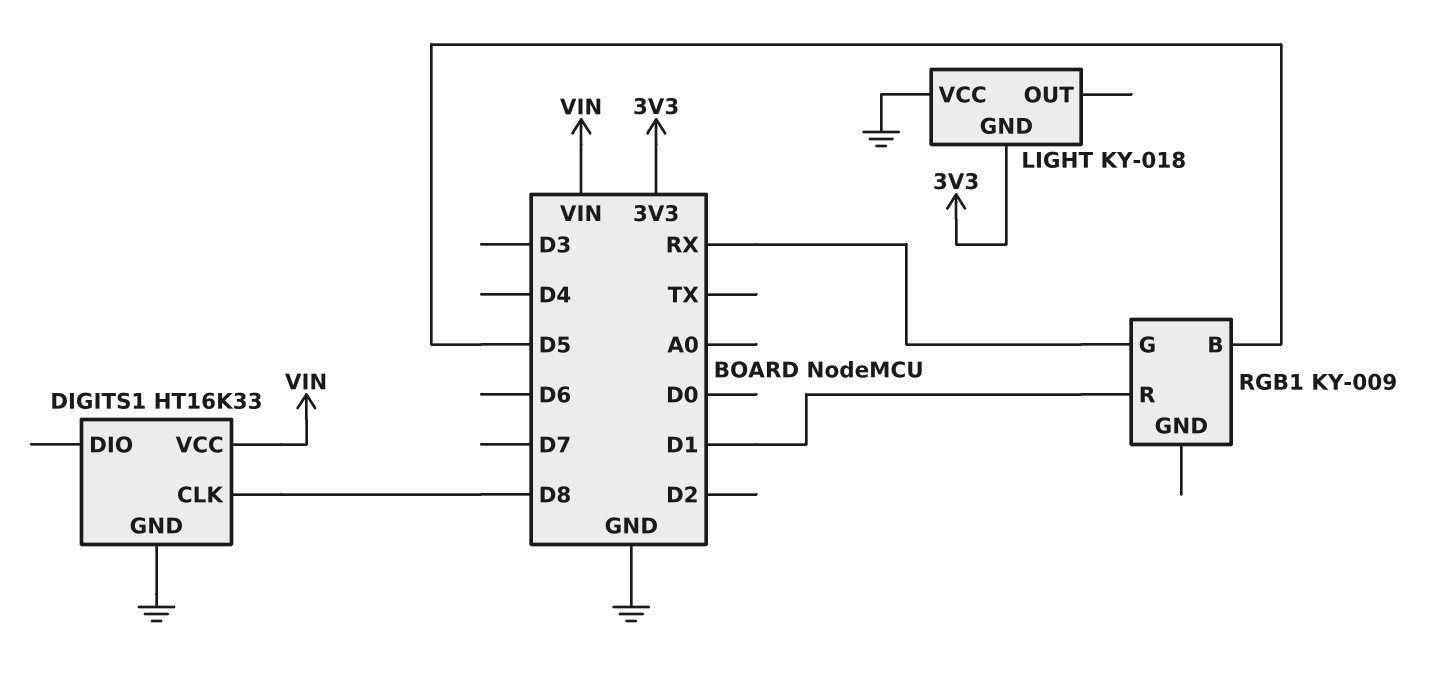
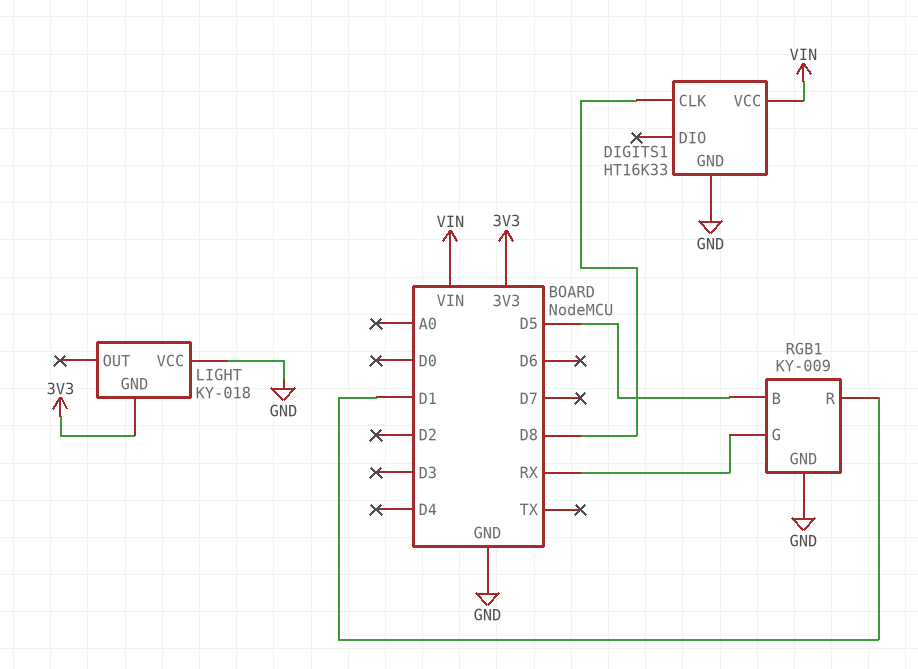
RGB1 pin GND: none -> GND

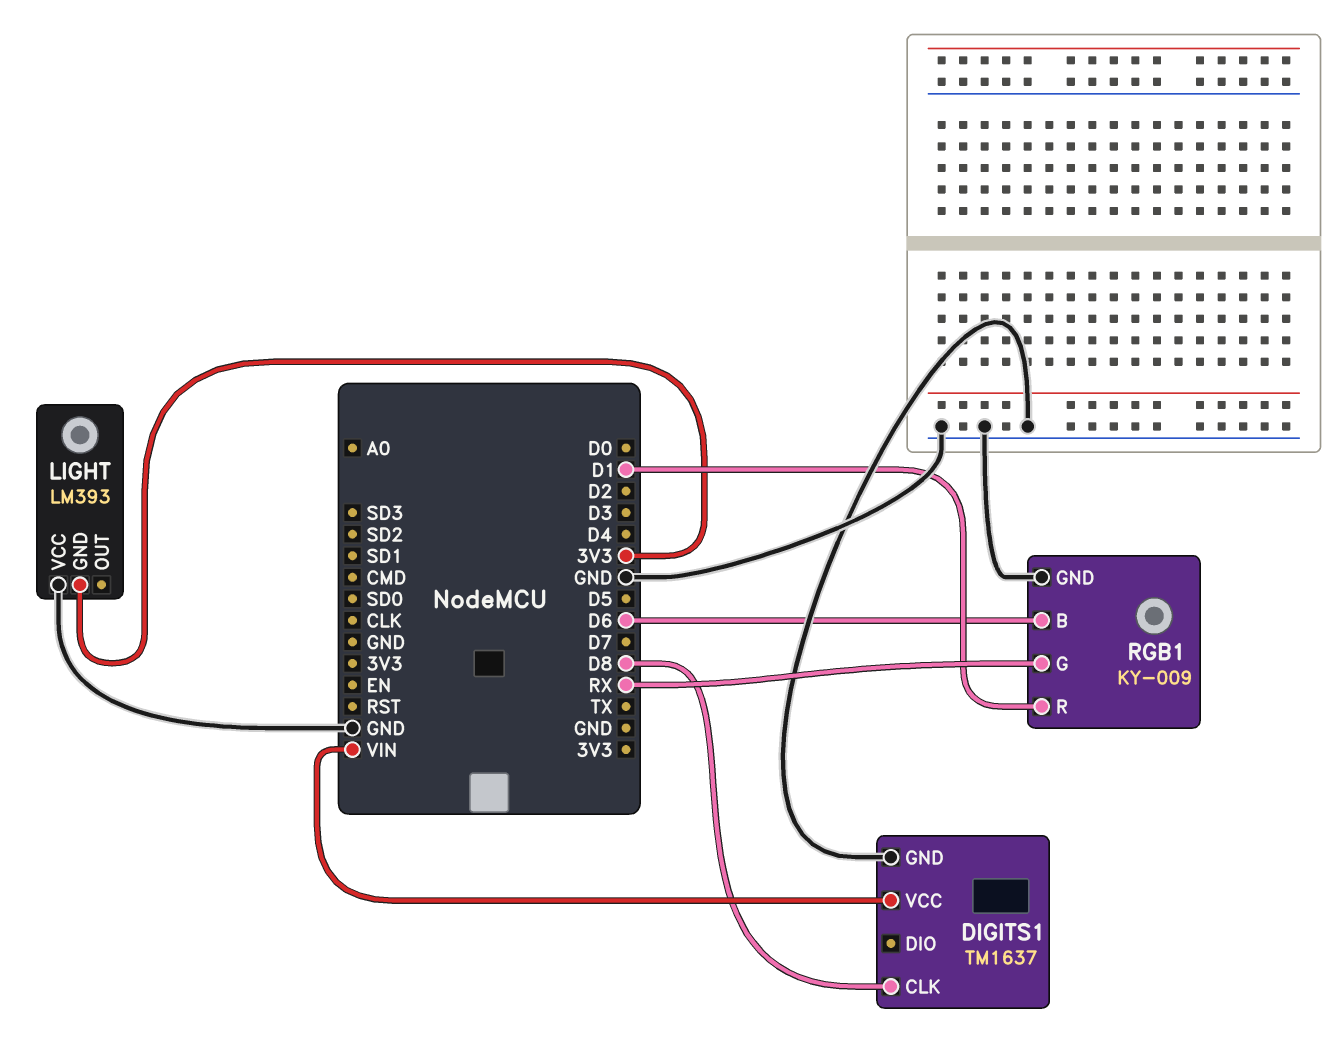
DIGITS1: HT16K33 -> TM1637
LIGHT: KY-018 -> LM393
RGB1 pin B: D5 -> D6

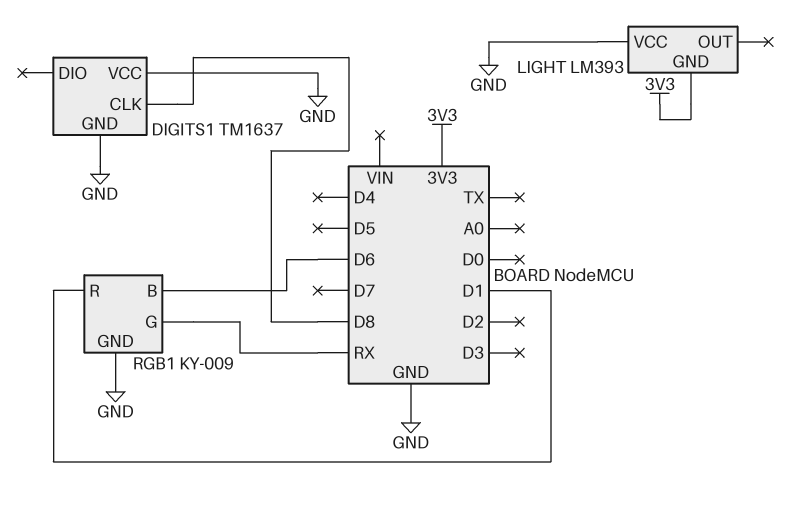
DIGITS1 pin VCC: VIN -> GND

